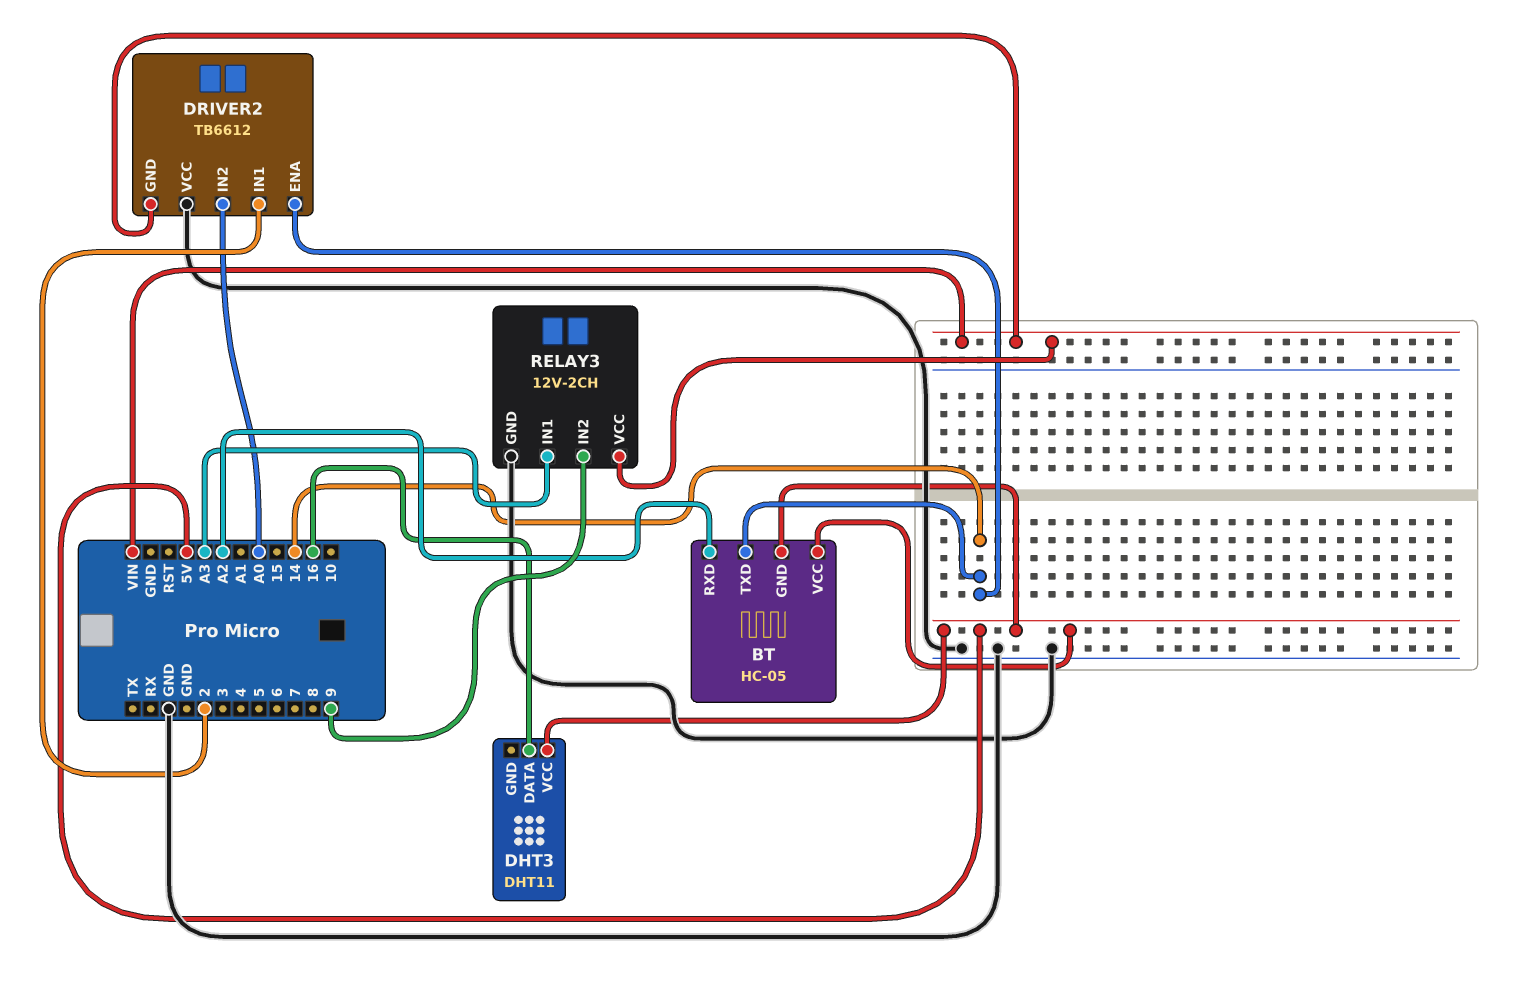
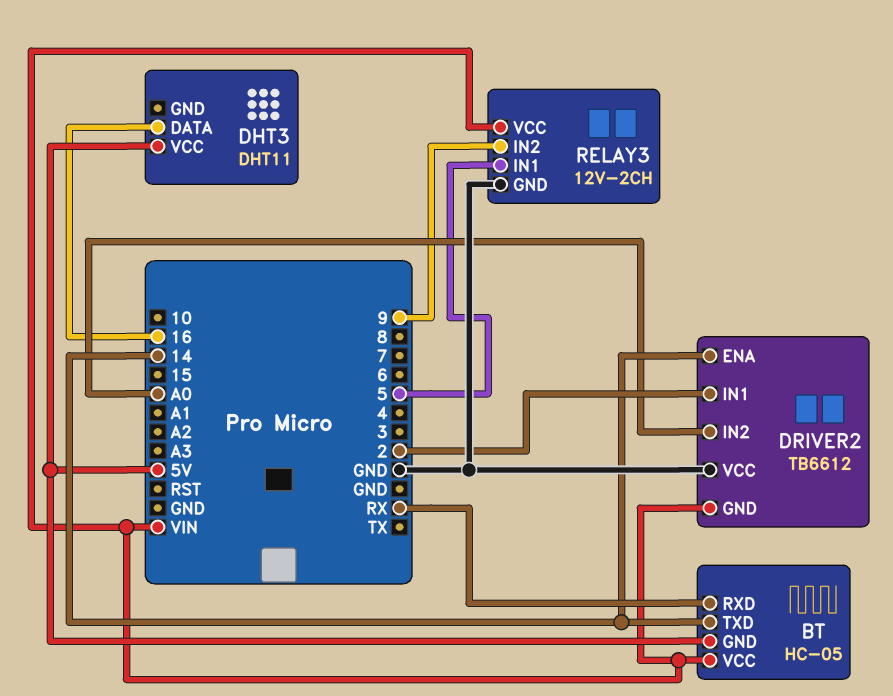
BT pin RXD: A2 -> RX
BT pin VCC: 5V -> VIN
RELAY3 pin IN1: A3 -> 5

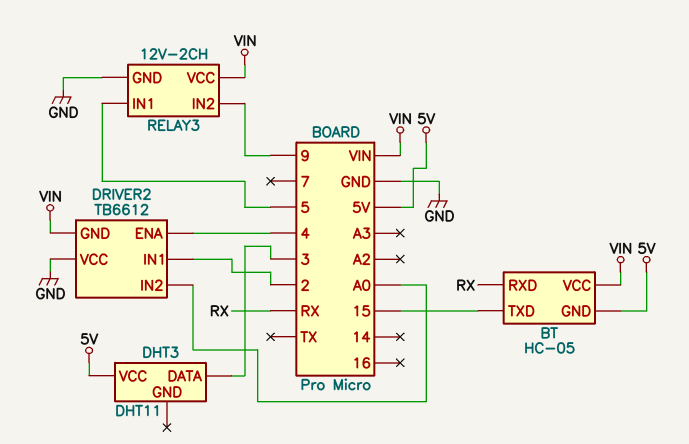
BT pin TXD: 14 -> 15
DHT3 pin DATA: 16 -> 3
DRIVER2 pin ENA: 14 -> 4

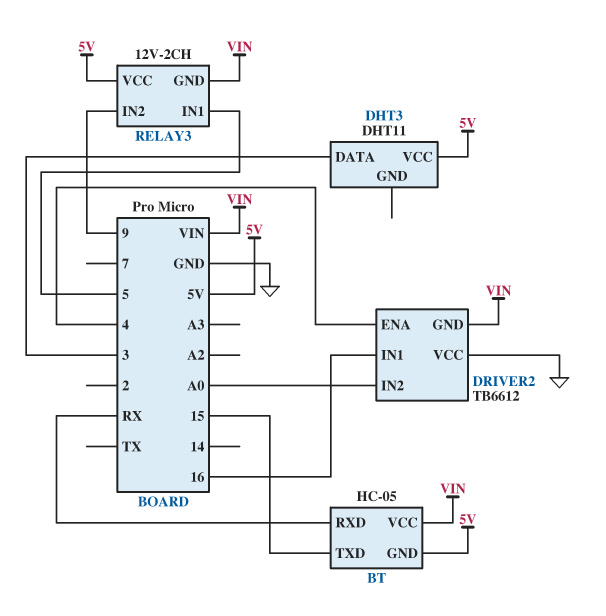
DRIVER2 pin IN1: 2 -> 16
RELAY3 pin GND: GND -> VIN
RELAY3 pin VCC: VIN -> 5V

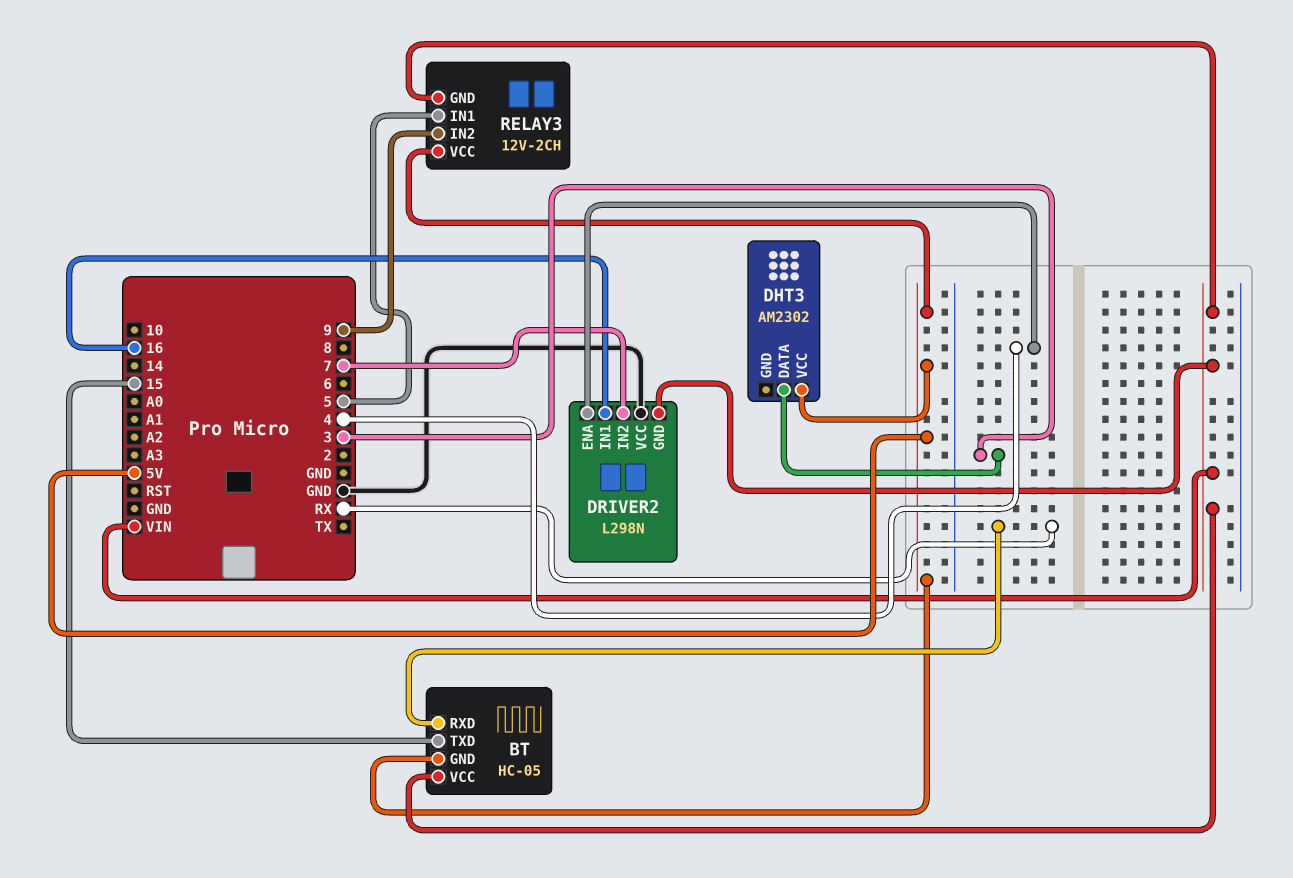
DHT3: DHT11 -> AM2302
DRIVER2: TB6612 -> L298N
DRIVER2 pin IN2: A0 -> 7

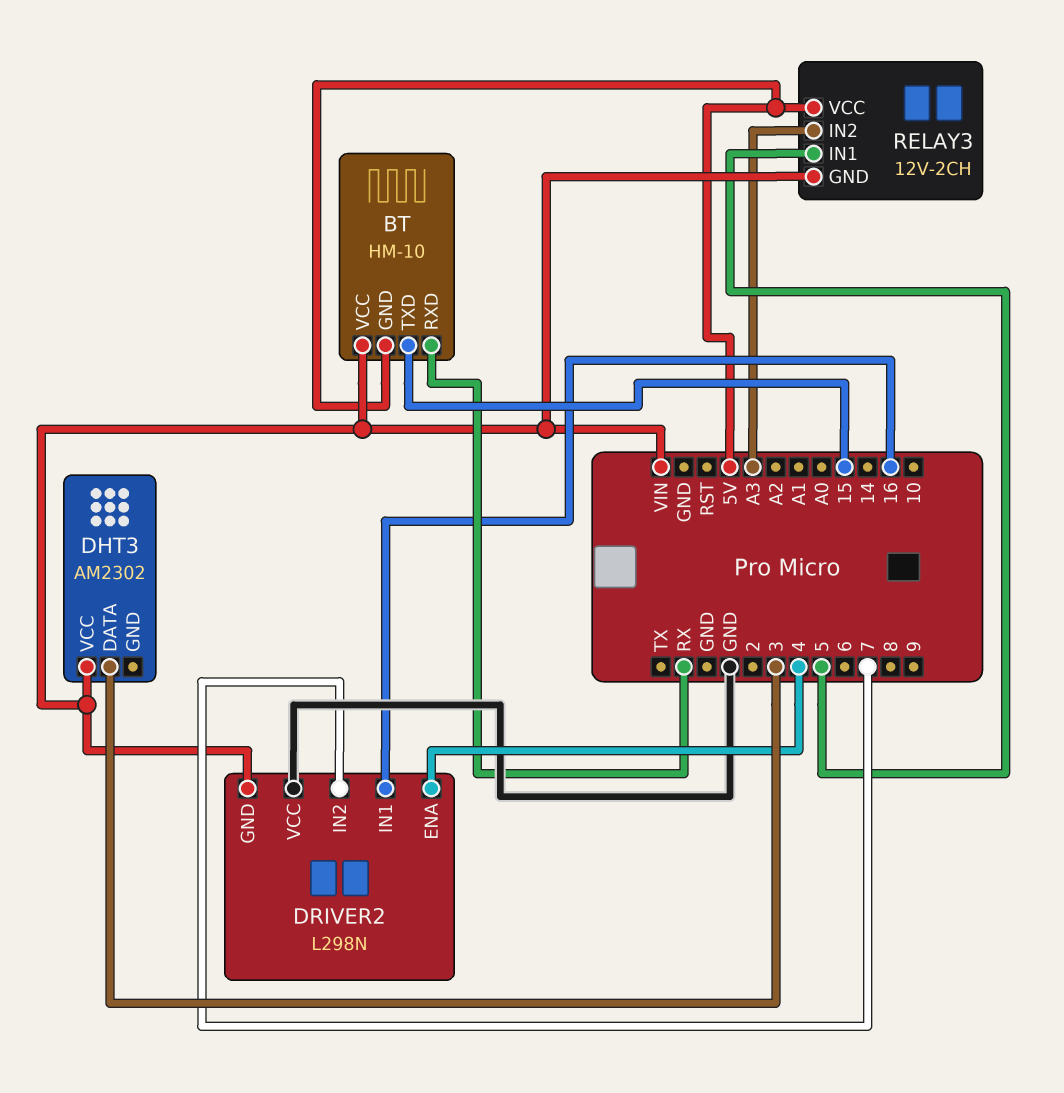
BT: HC-05 -> HM-10
DHT3 pin VCC: 5V -> VIN
RELAY3 pin IN2: 9 -> A3

